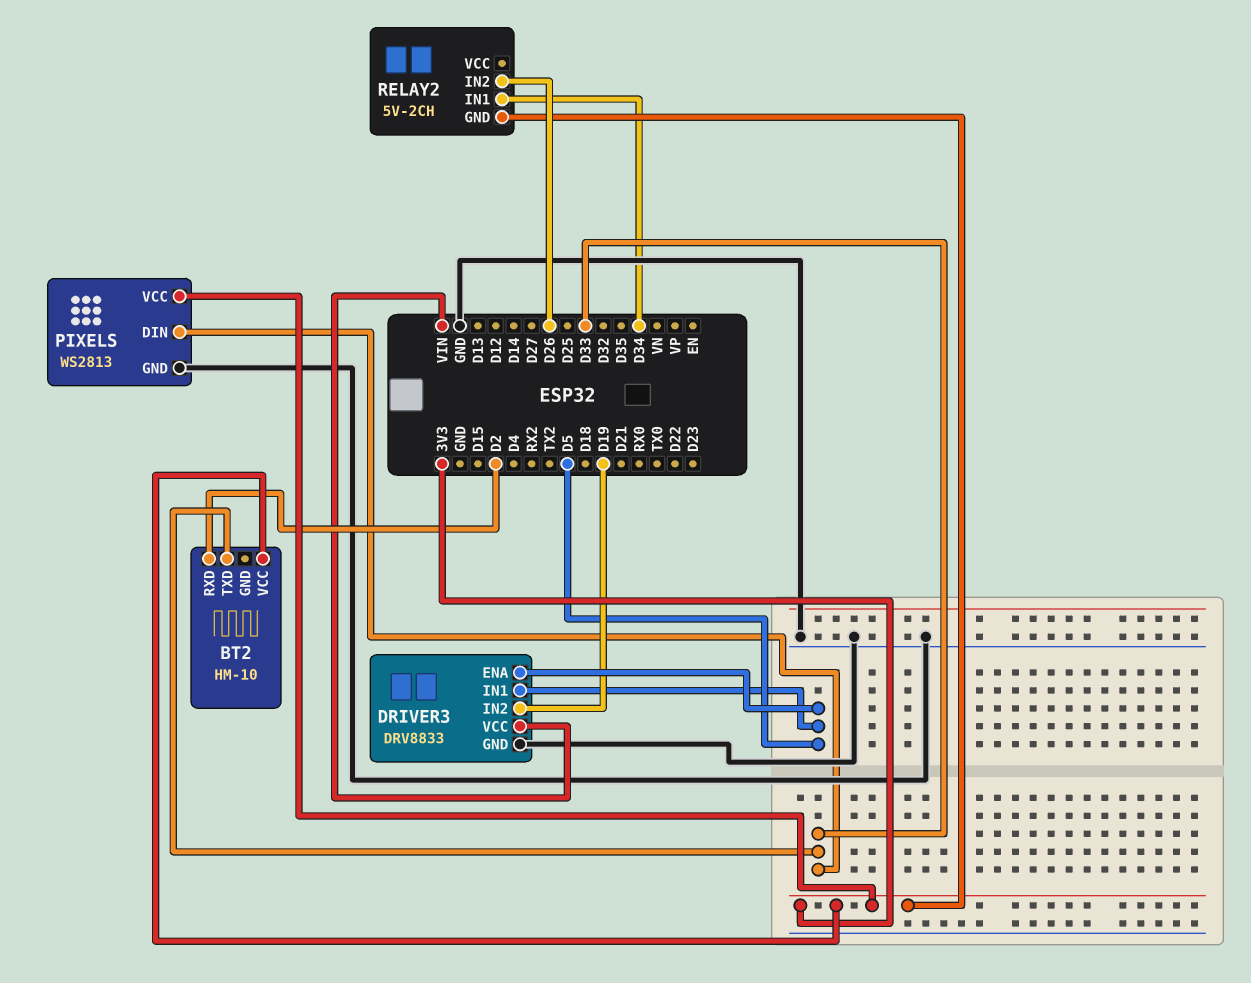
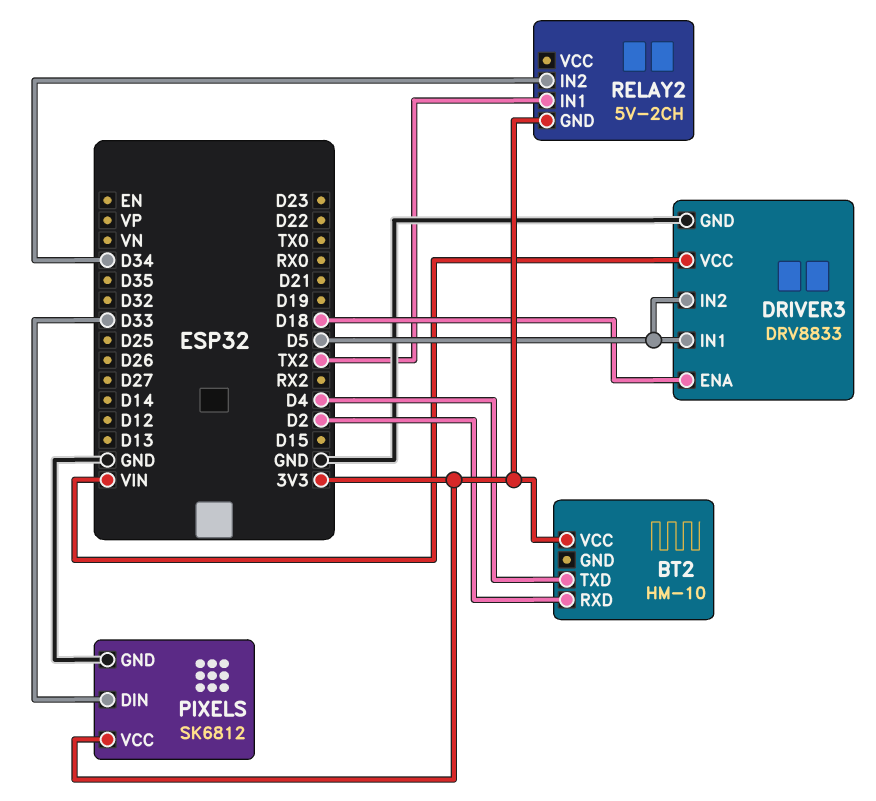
BT2 pin TXD: D33 -> D4
DRIVER3 pin ENA: D5 -> D18
DRIVER3 pin IN2: D19 -> D5
PIXELS: WS2813 -> SK6812
RELAY2 pin IN1: D34 -> TX2
RELAY2 pin IN2: D26 -> D34

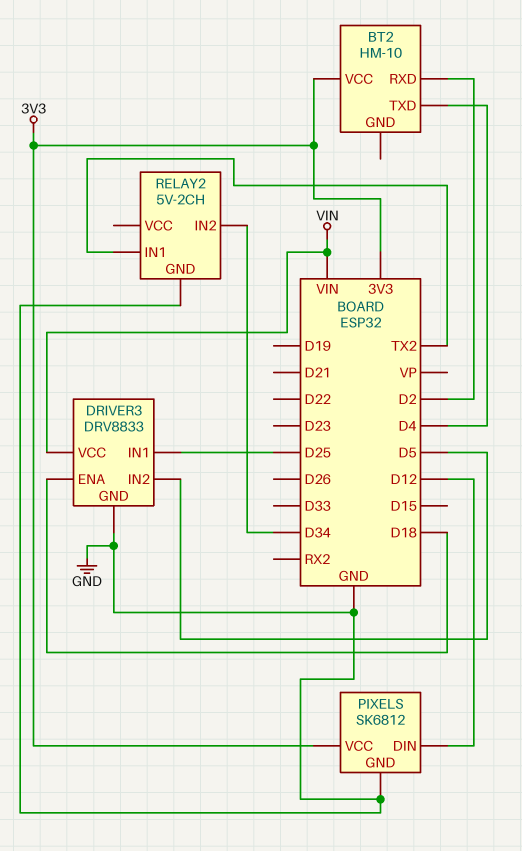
DRIVER3 pin IN1: D5 -> D25
PIXELS pin DIN: D33 -> D12
RELAY2 pin GND: 3V3 -> GND

